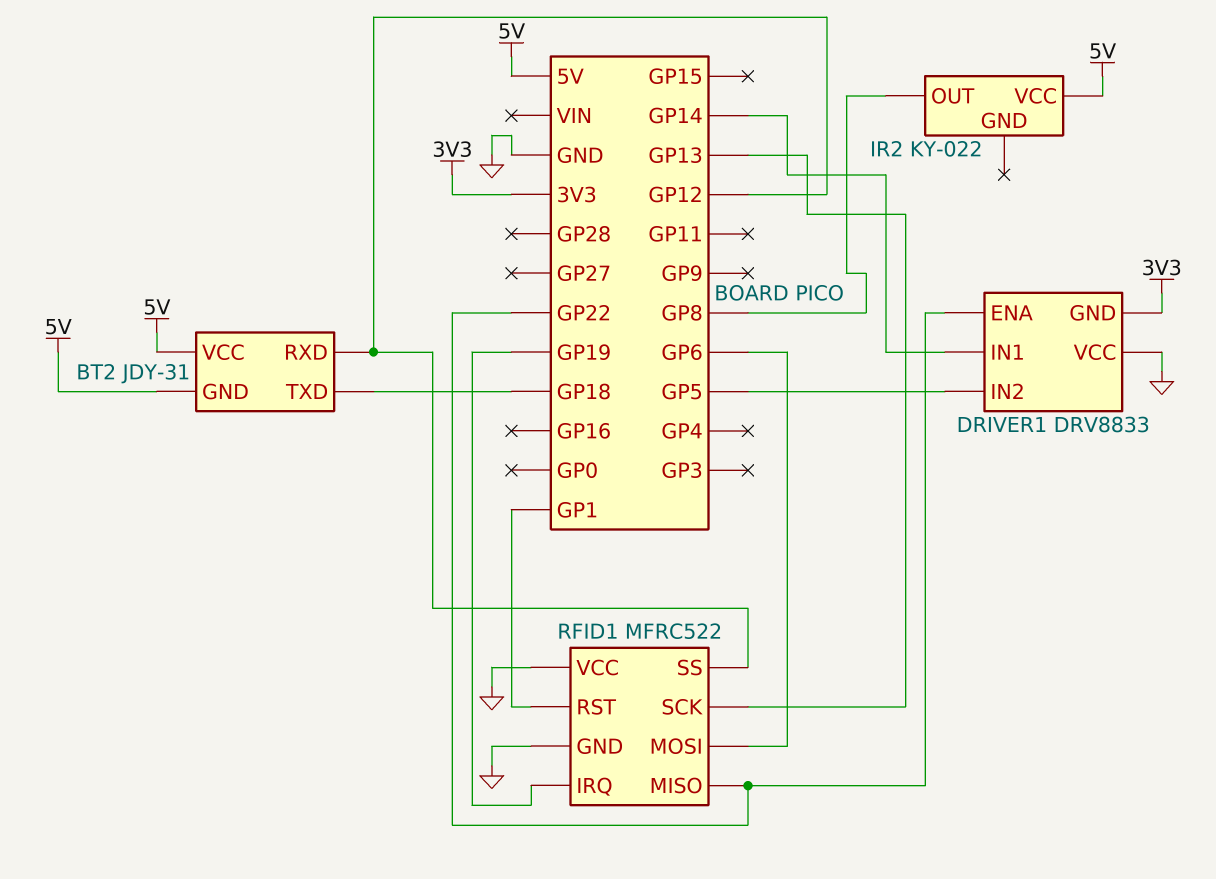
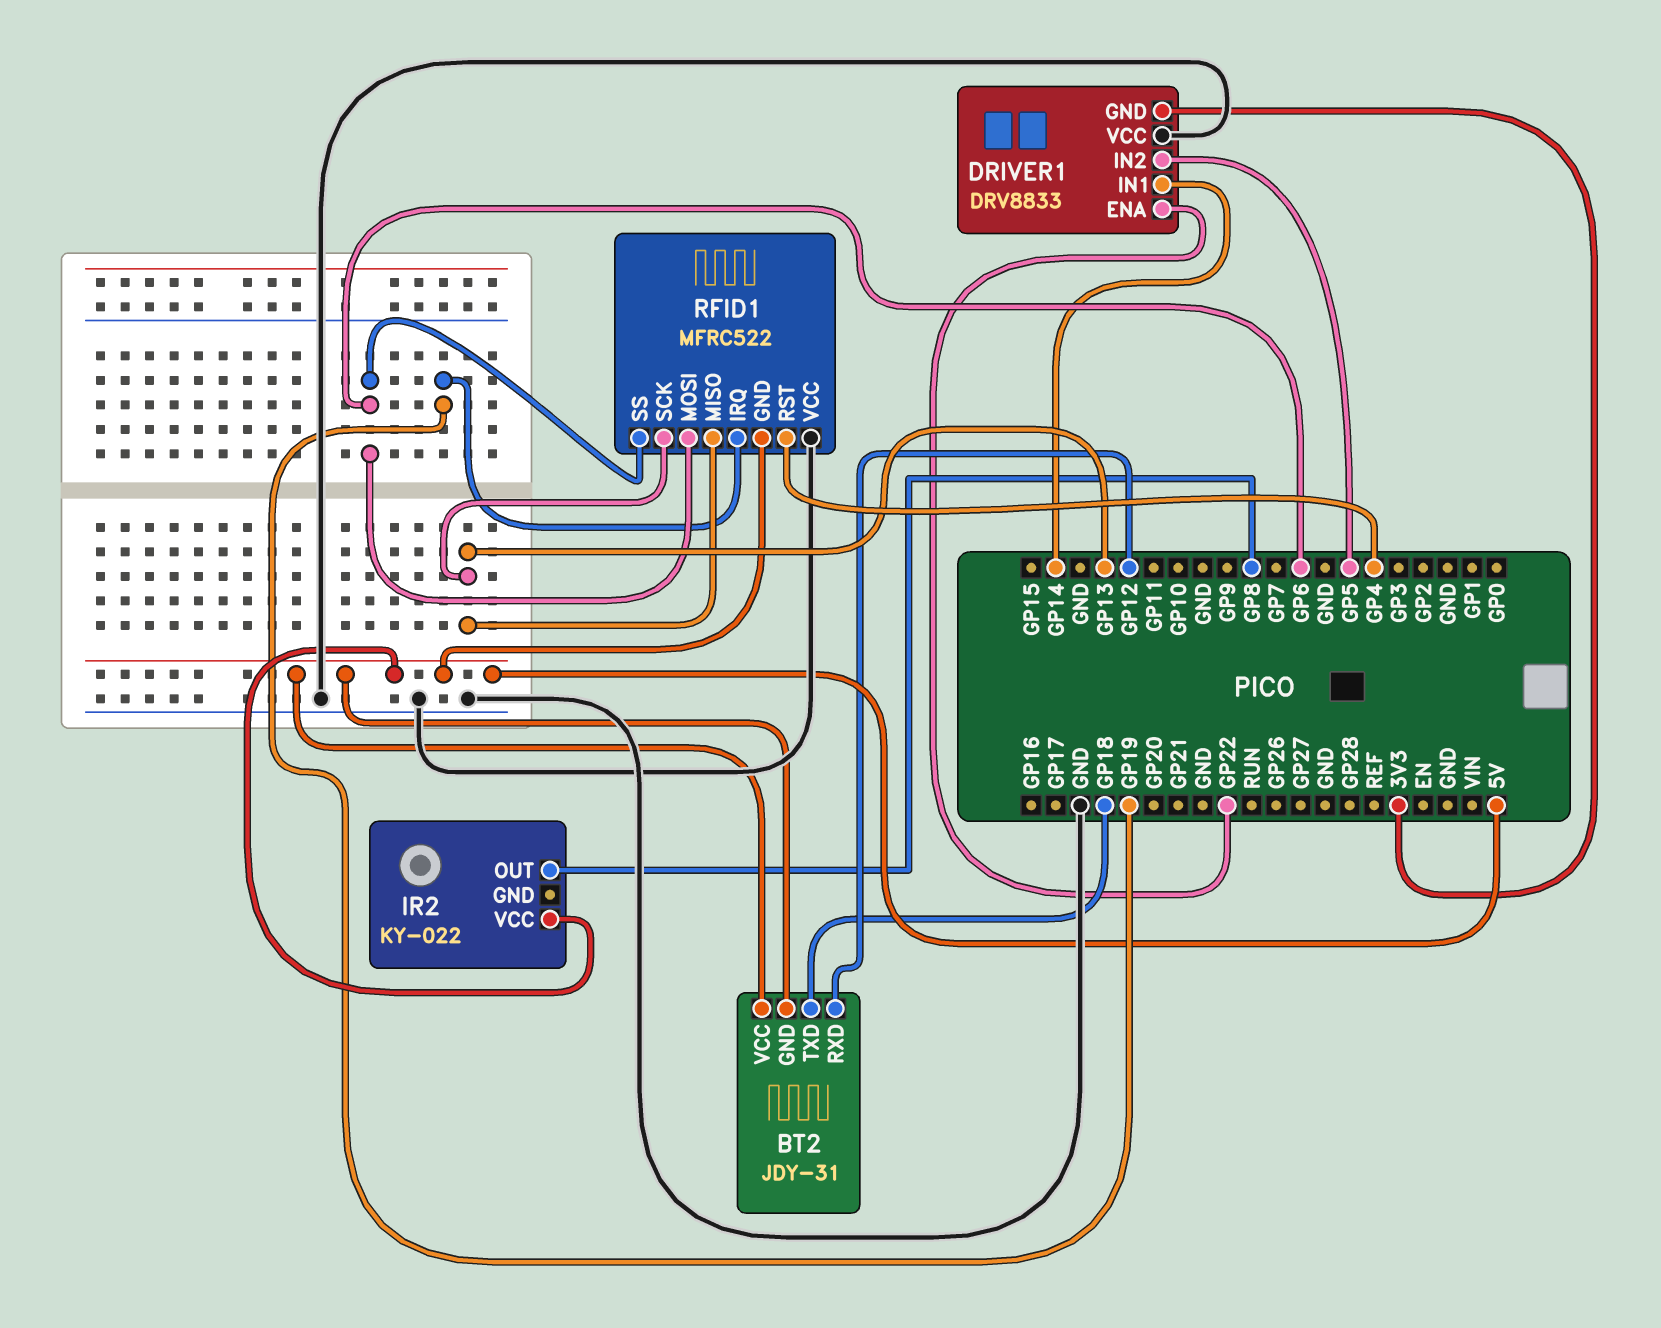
RFID1 pin GND: GND -> 5V
RFID1 pin MISO: GP22 -> GP13
RFID1 pin RST: GP1 -> GP4
RFID1 pin SS: GP12 -> GP6

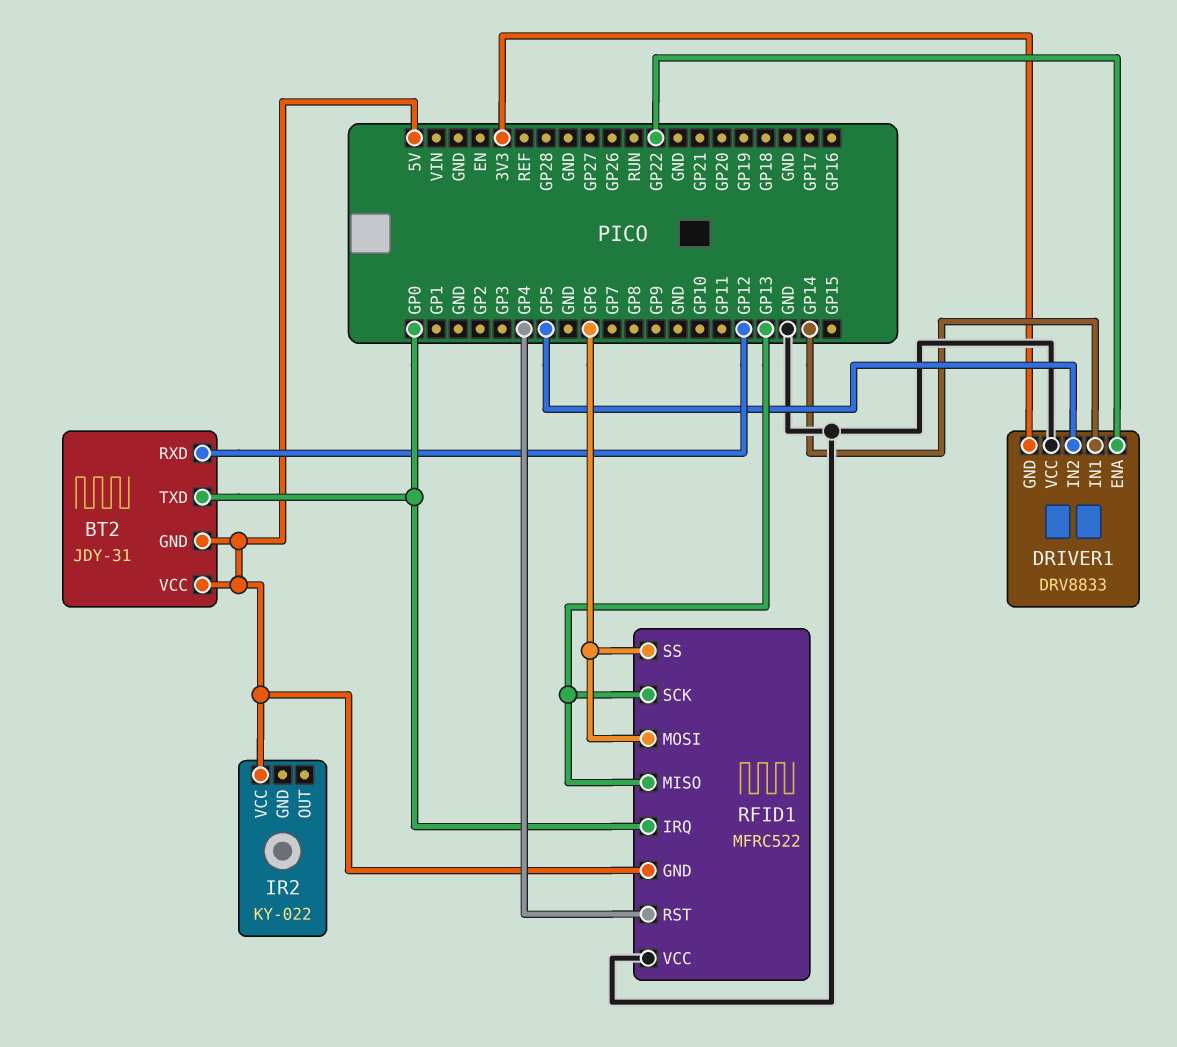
BT2 pin TXD: GP18 -> GP0
IR2 pin OUT: GP8 -> none
RFID1 pin IRQ: GP19 -> GP0

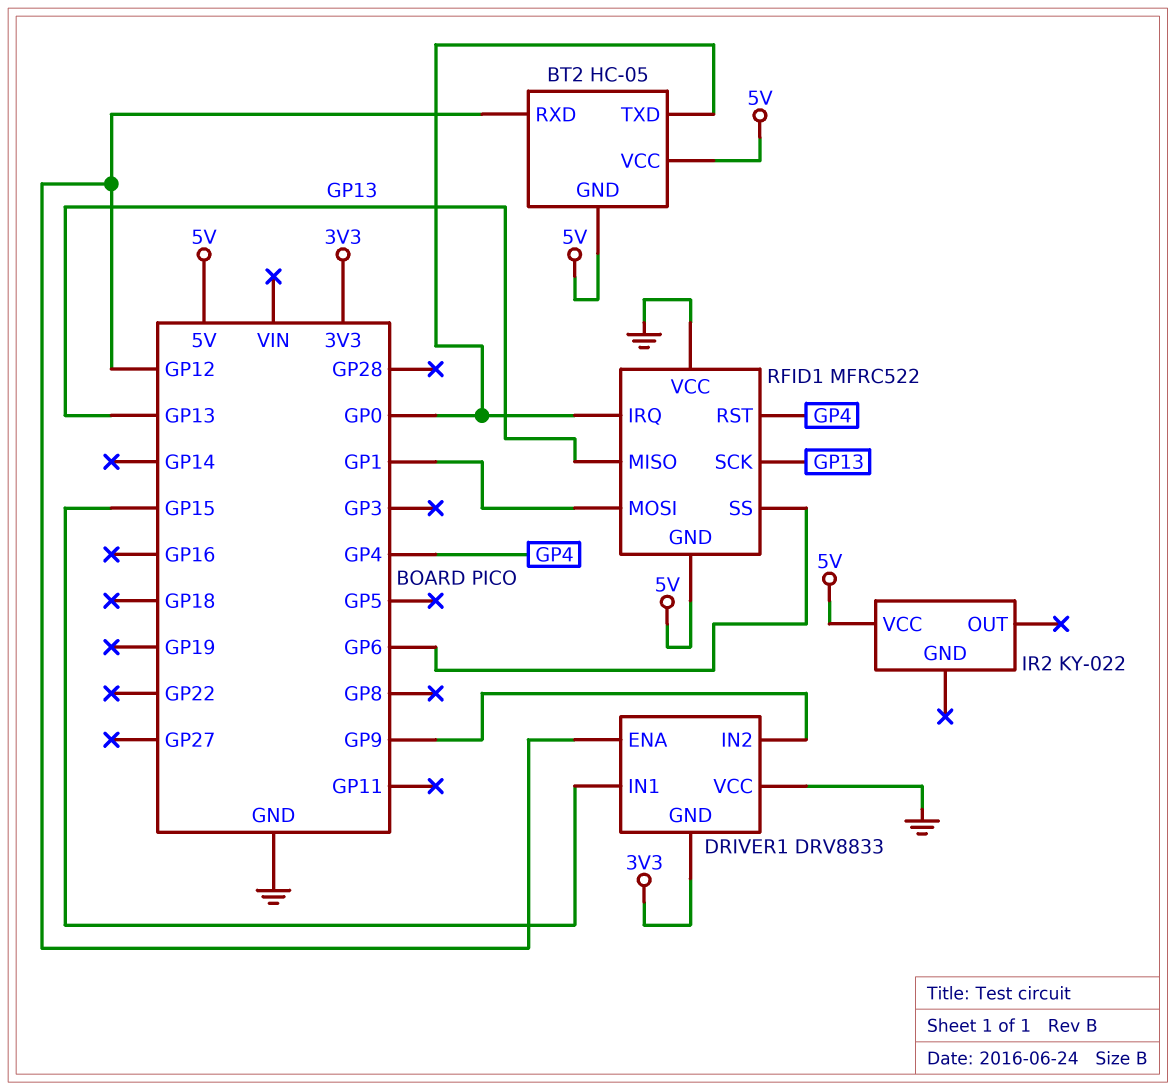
BT2: JDY-31 -> HC-05
DRIVER1 pin ENA: GP22 -> GP12
DRIVER1 pin IN1: GP14 -> GP15
DRIVER1 pin IN2: GP5 -> GP9
RFID1 pin MOSI: GP6 -> GP1

